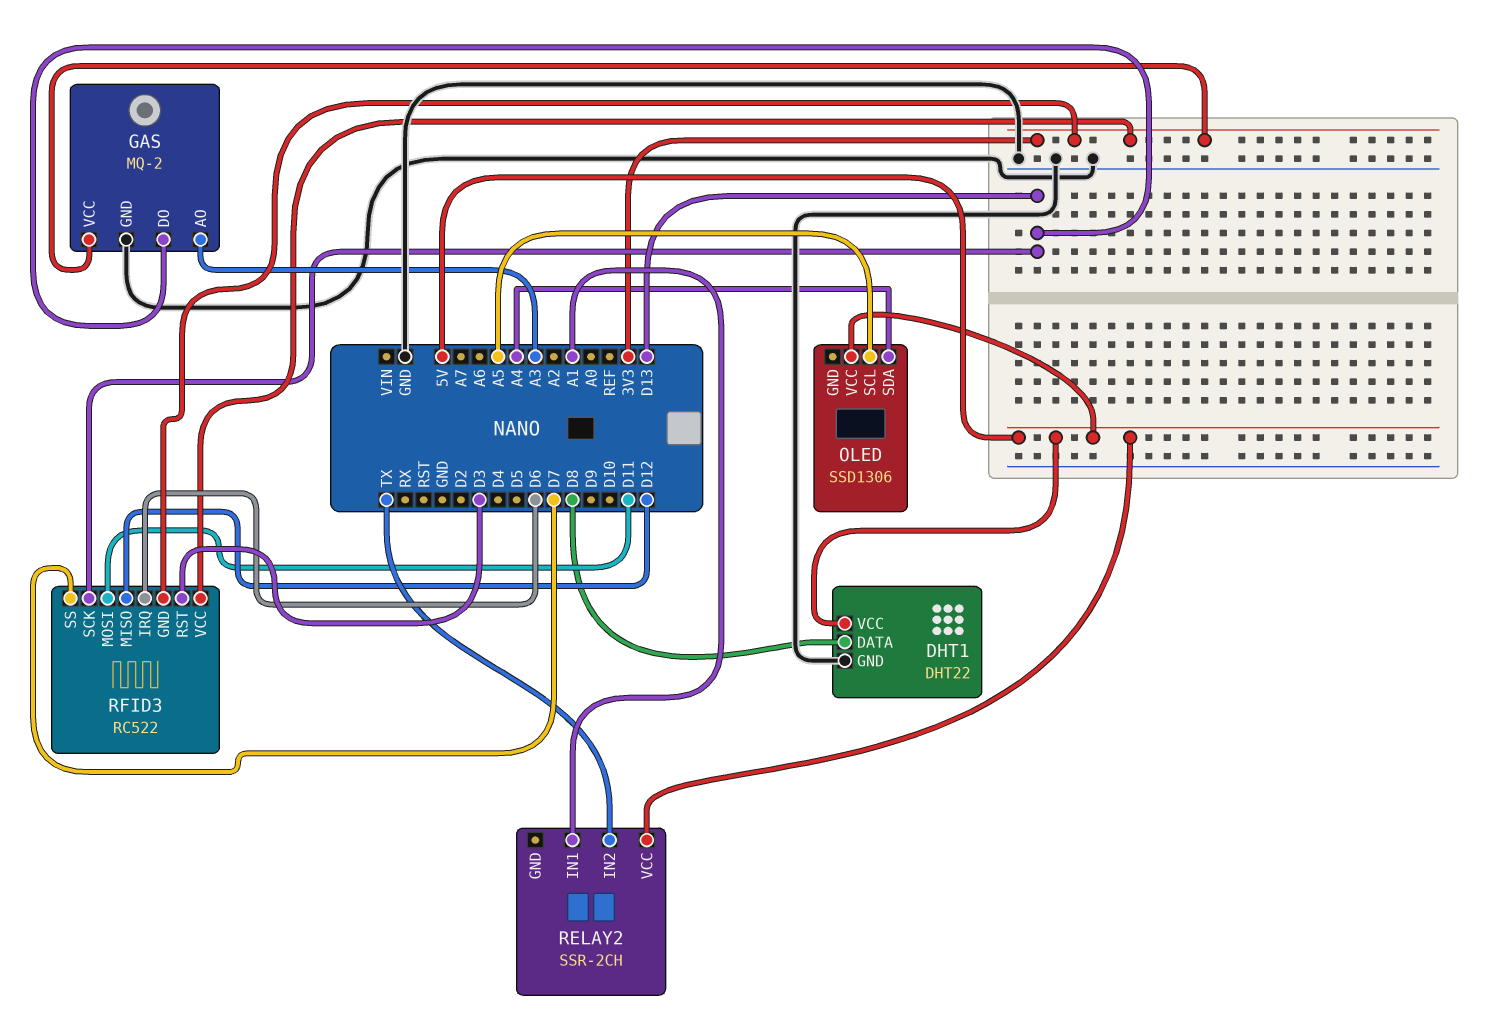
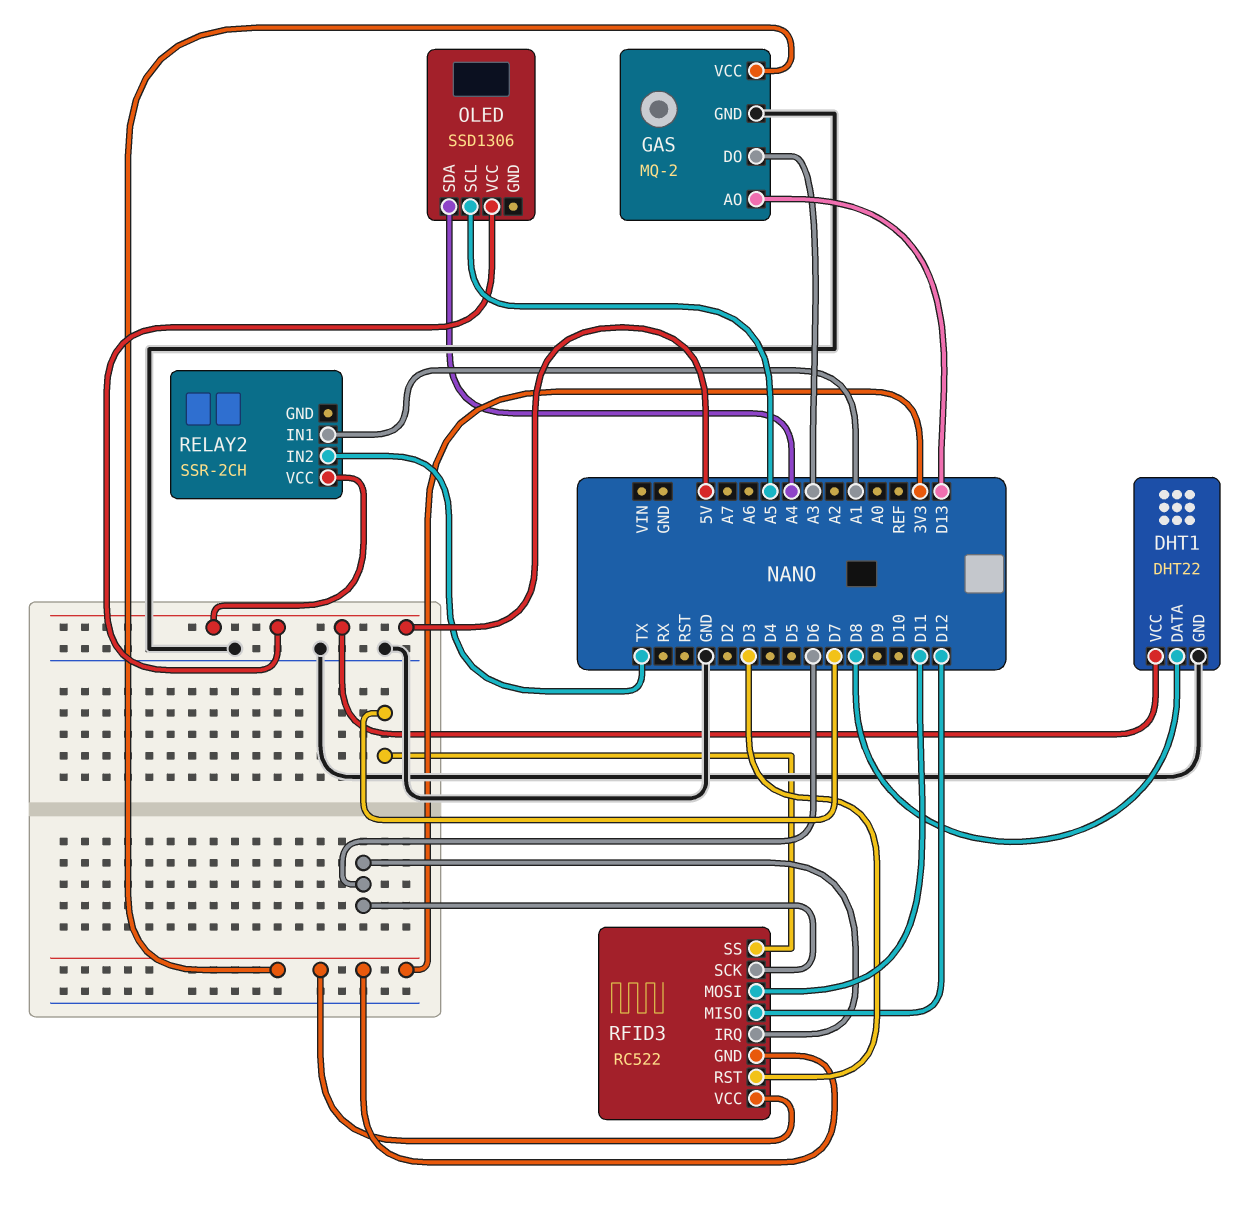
GAS pin AO: A3 -> D13
GAS pin DO: D13 -> A3
RFID3 pin SCK: D13 -> D6

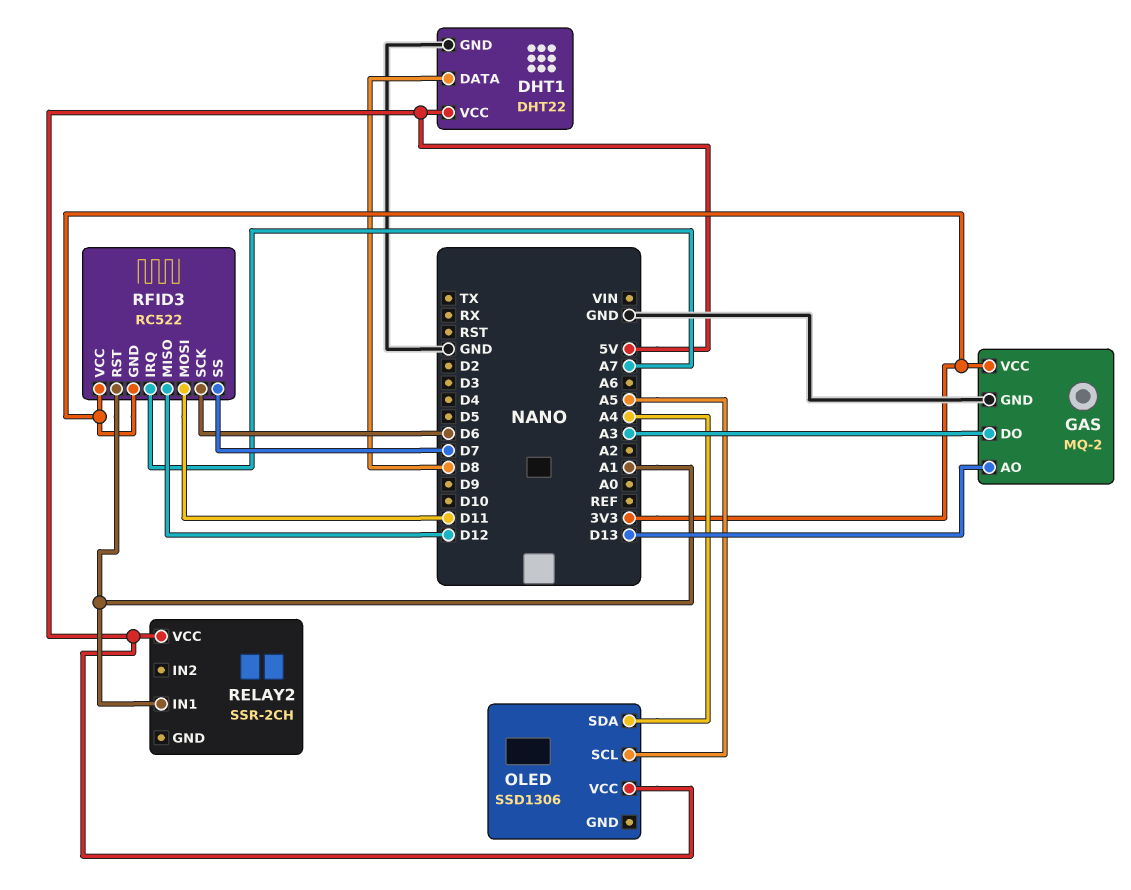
RELAY2 pin IN2: TX -> none
RFID3 pin IRQ: D6 -> A7
RFID3 pin RST: D3 -> A1

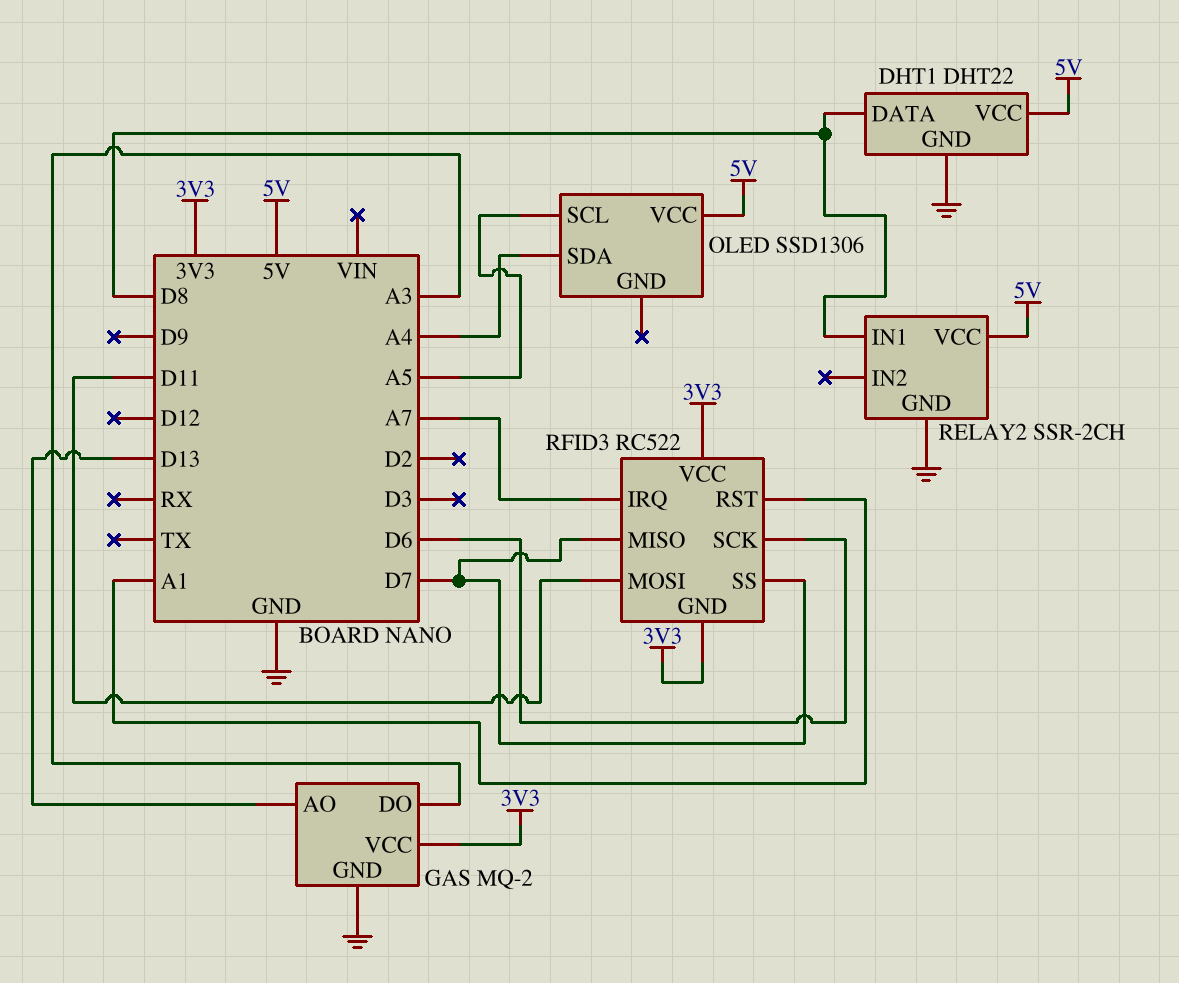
RELAY2 pin GND: none -> GND
RELAY2 pin IN1: A1 -> D8
RFID3 pin MISO: D12 -> D7

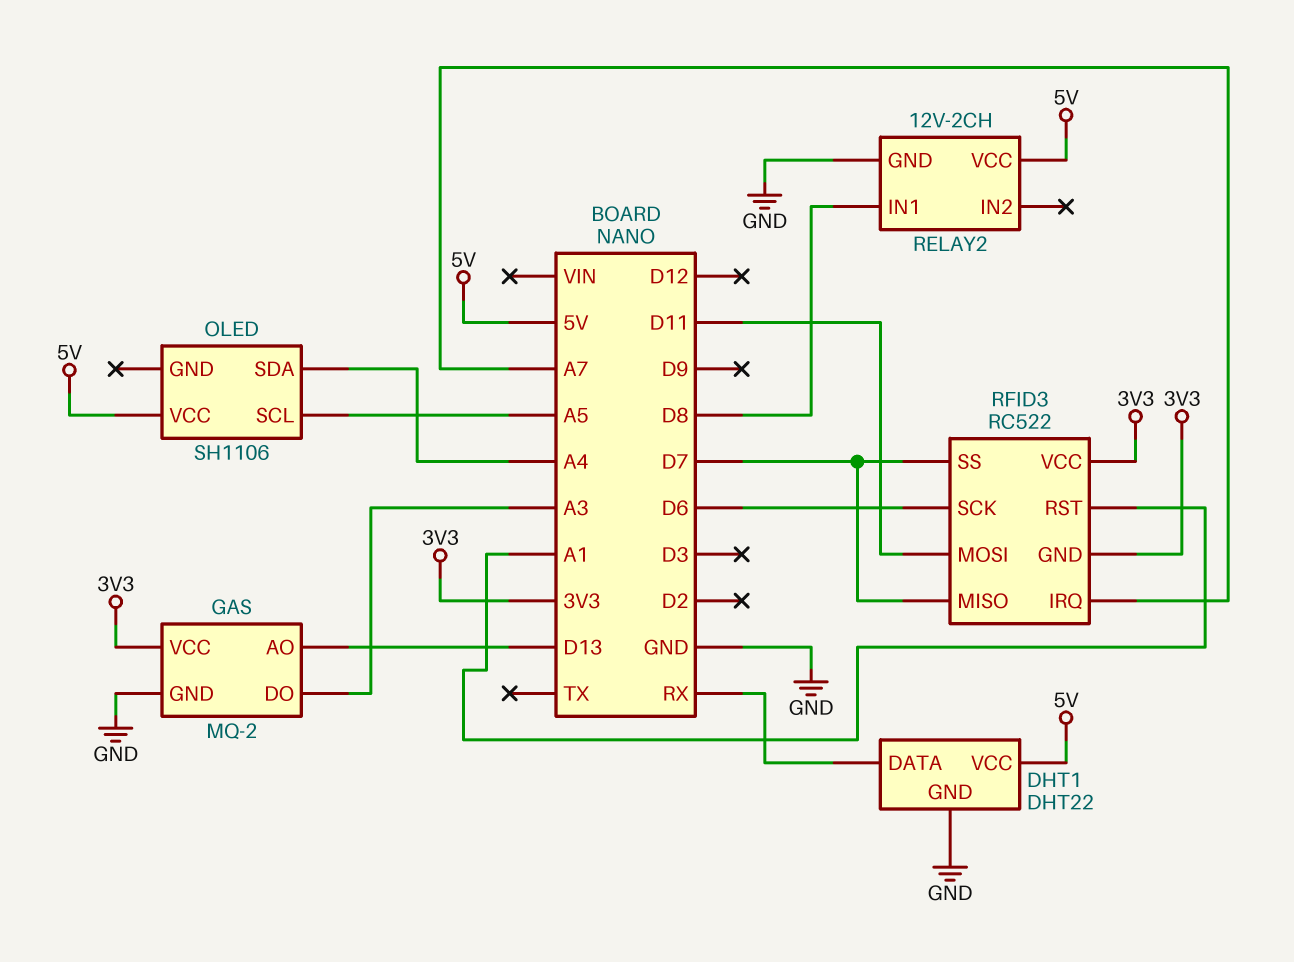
DHT1 pin DATA: D8 -> RX
OLED: SSD1306 -> SH1106
RELAY2: SSR-2CH -> 12V-2CH

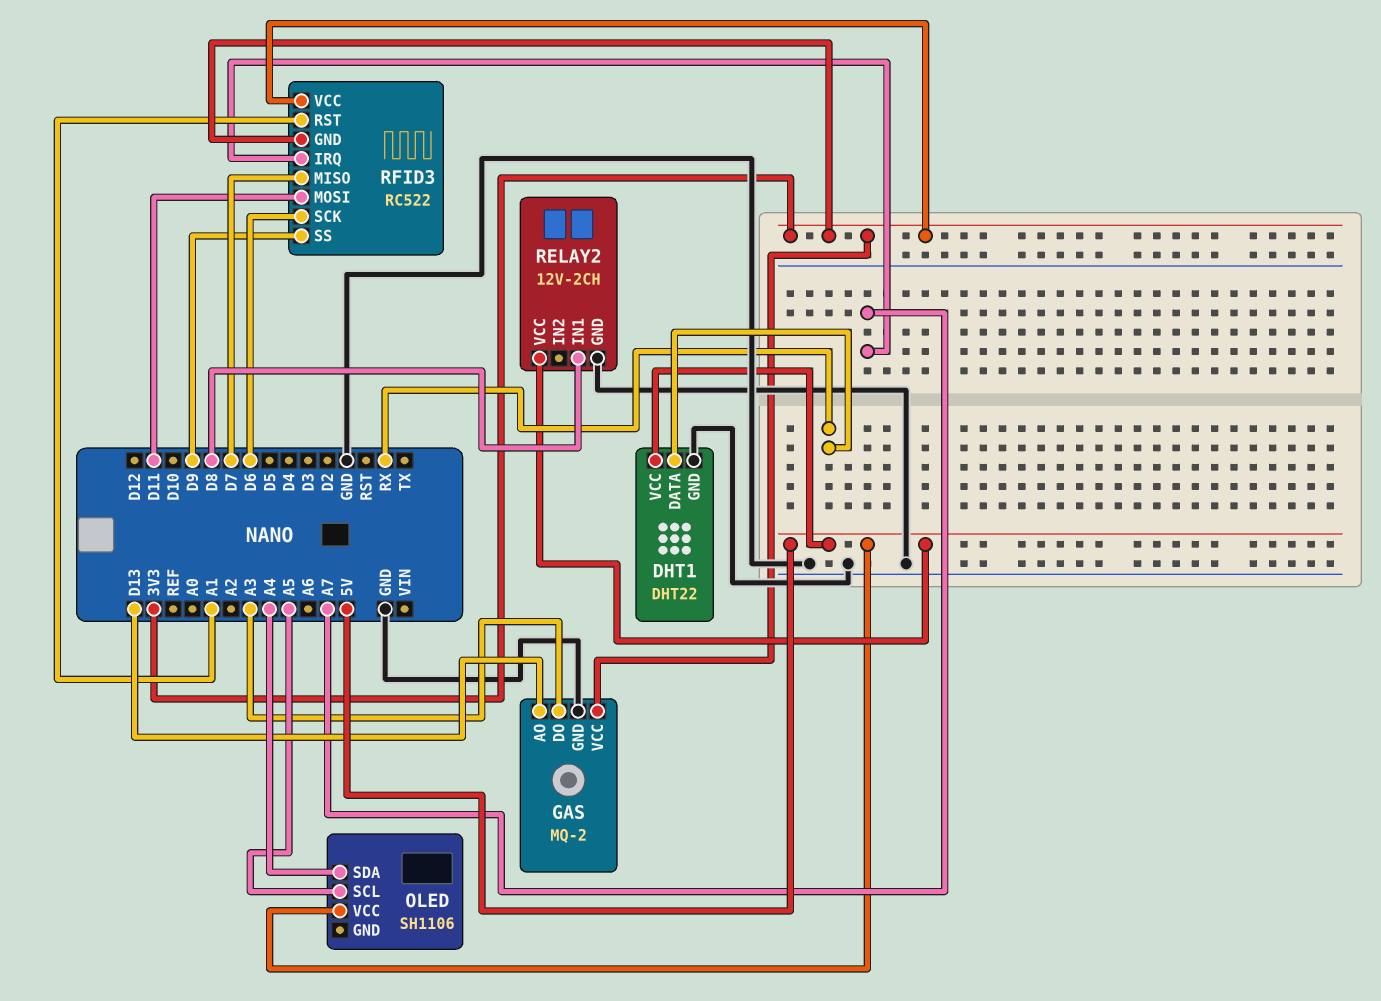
RFID3 pin SS: D7 -> D9

